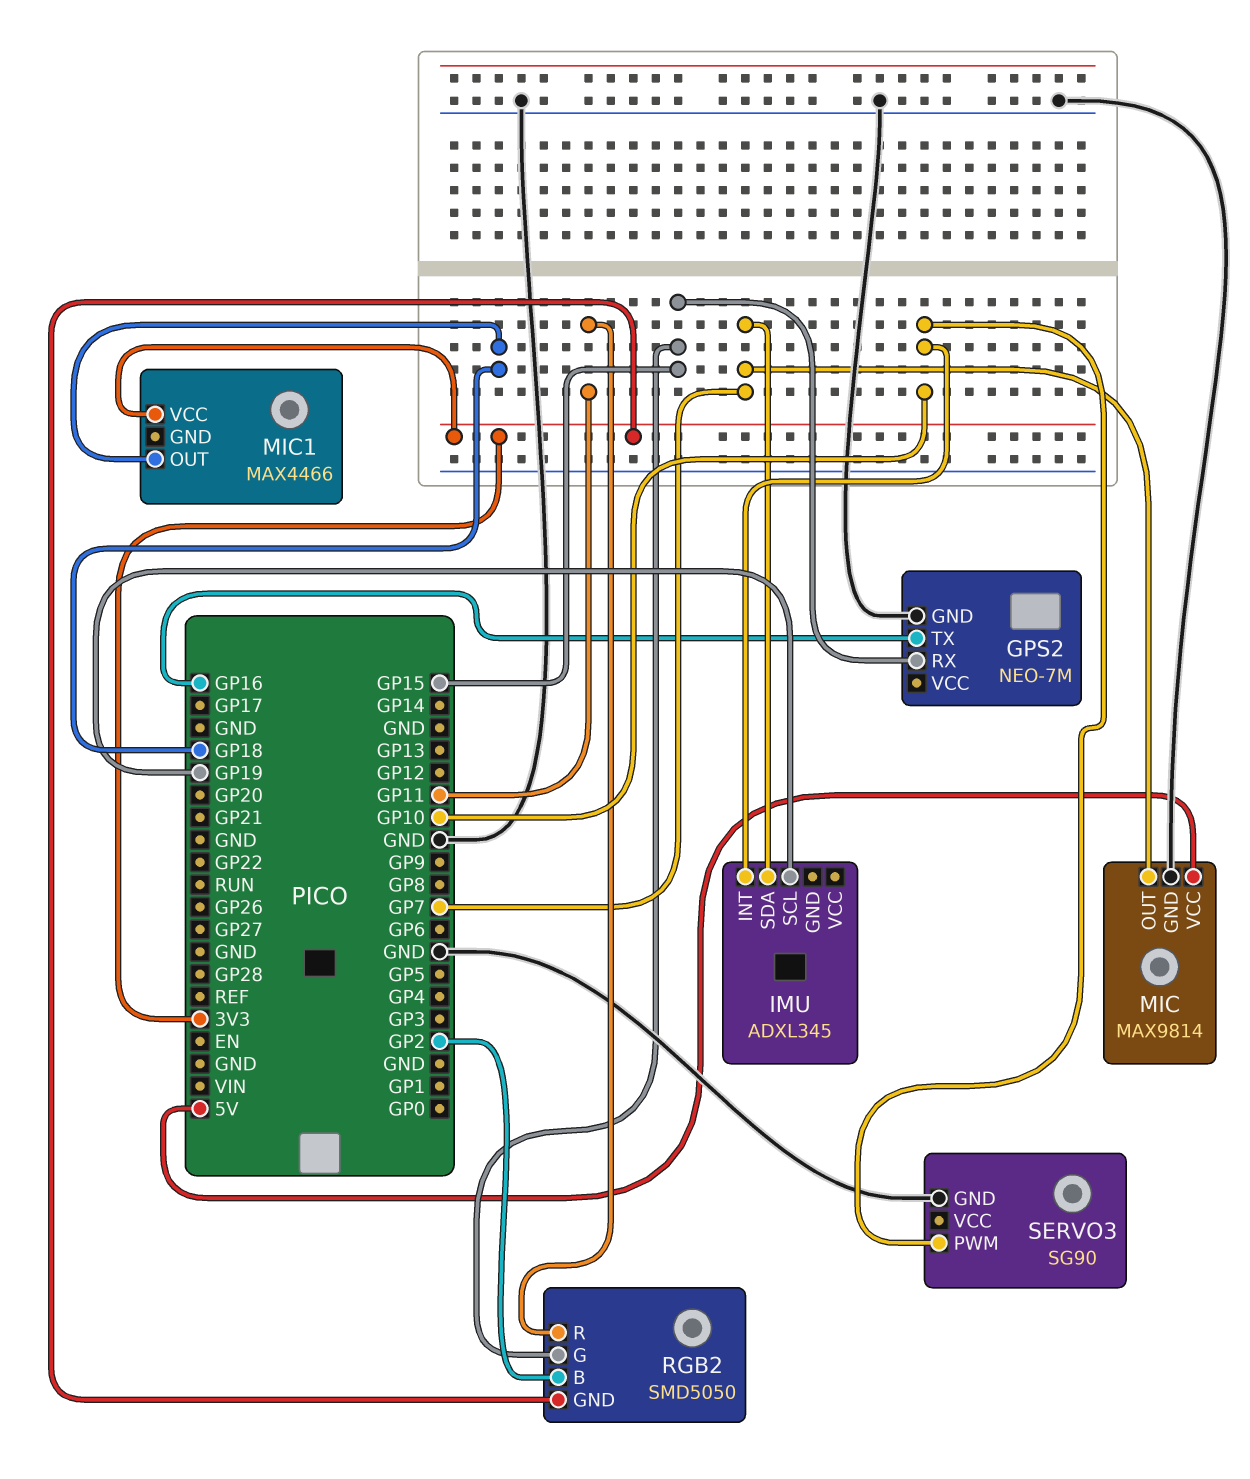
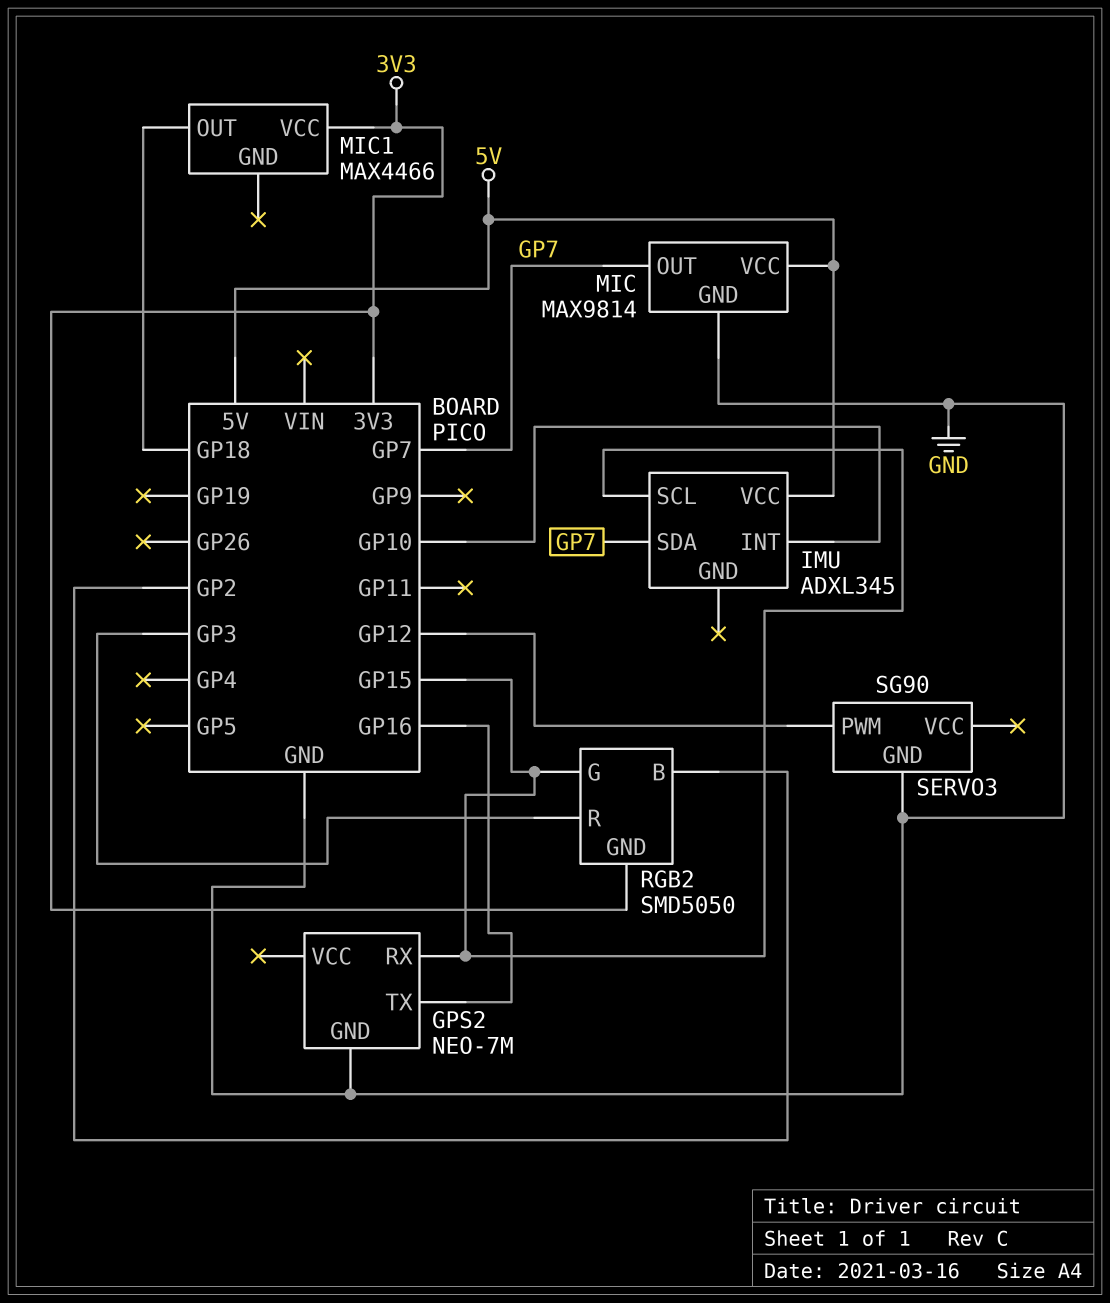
IMU pin SCL: GP19 -> GP15
IMU pin VCC: none -> 5V
RGB2 pin R: GP11 -> GP3
SERVO3 pin PWM: GP10 -> GP12

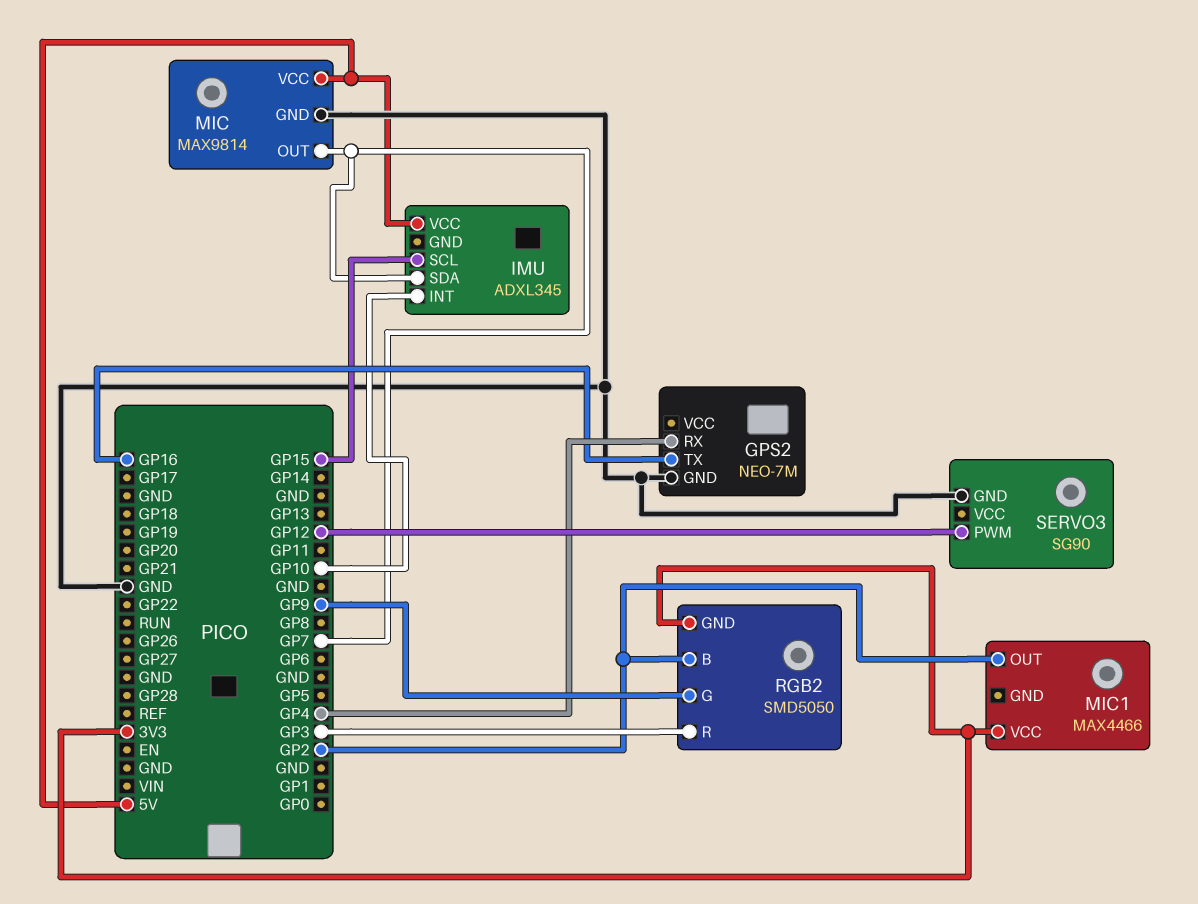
GPS2 pin RX: GP15 -> GP4
MIC1 pin OUT: GP18 -> GP2
RGB2 pin G: GP15 -> GP9

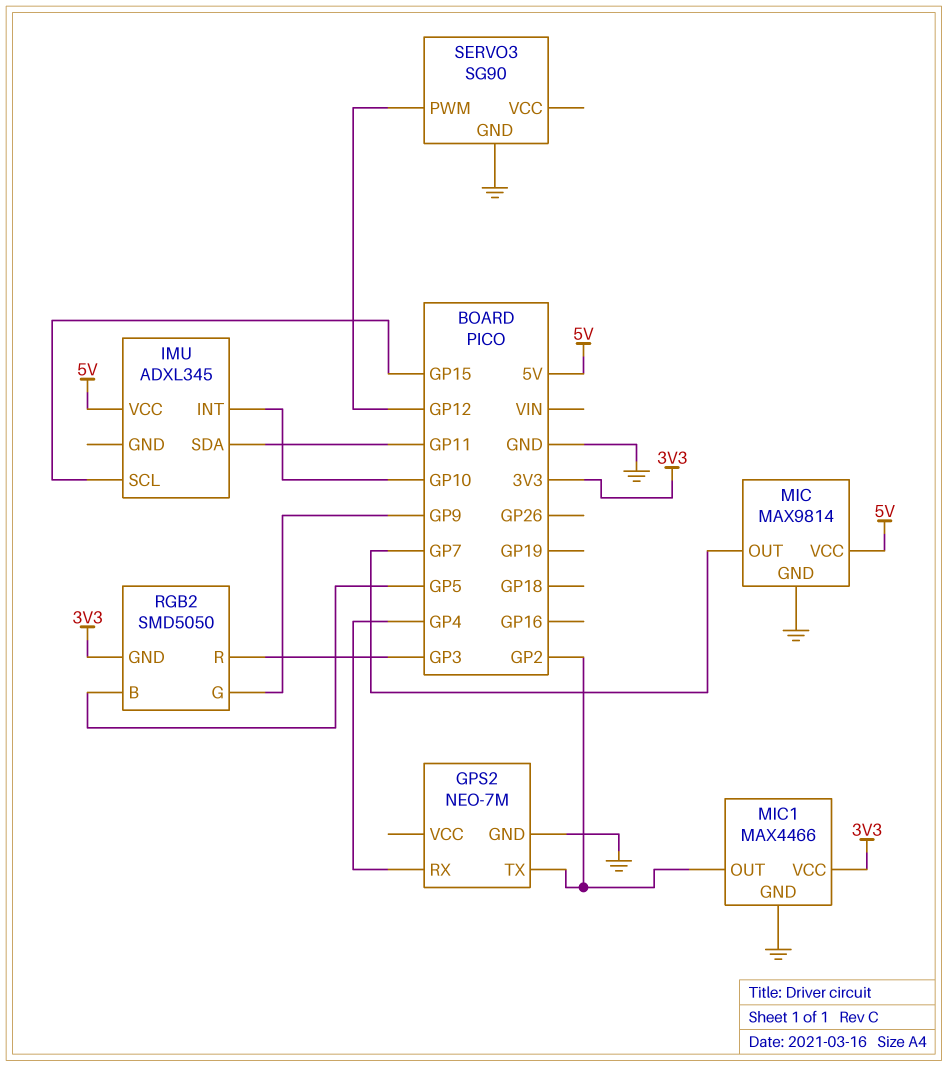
GPS2 pin TX: GP16 -> GP2
IMU pin SDA: GP7 -> GP11
MIC1 pin GND: none -> GND
RGB2 pin B: GP2 -> GP5

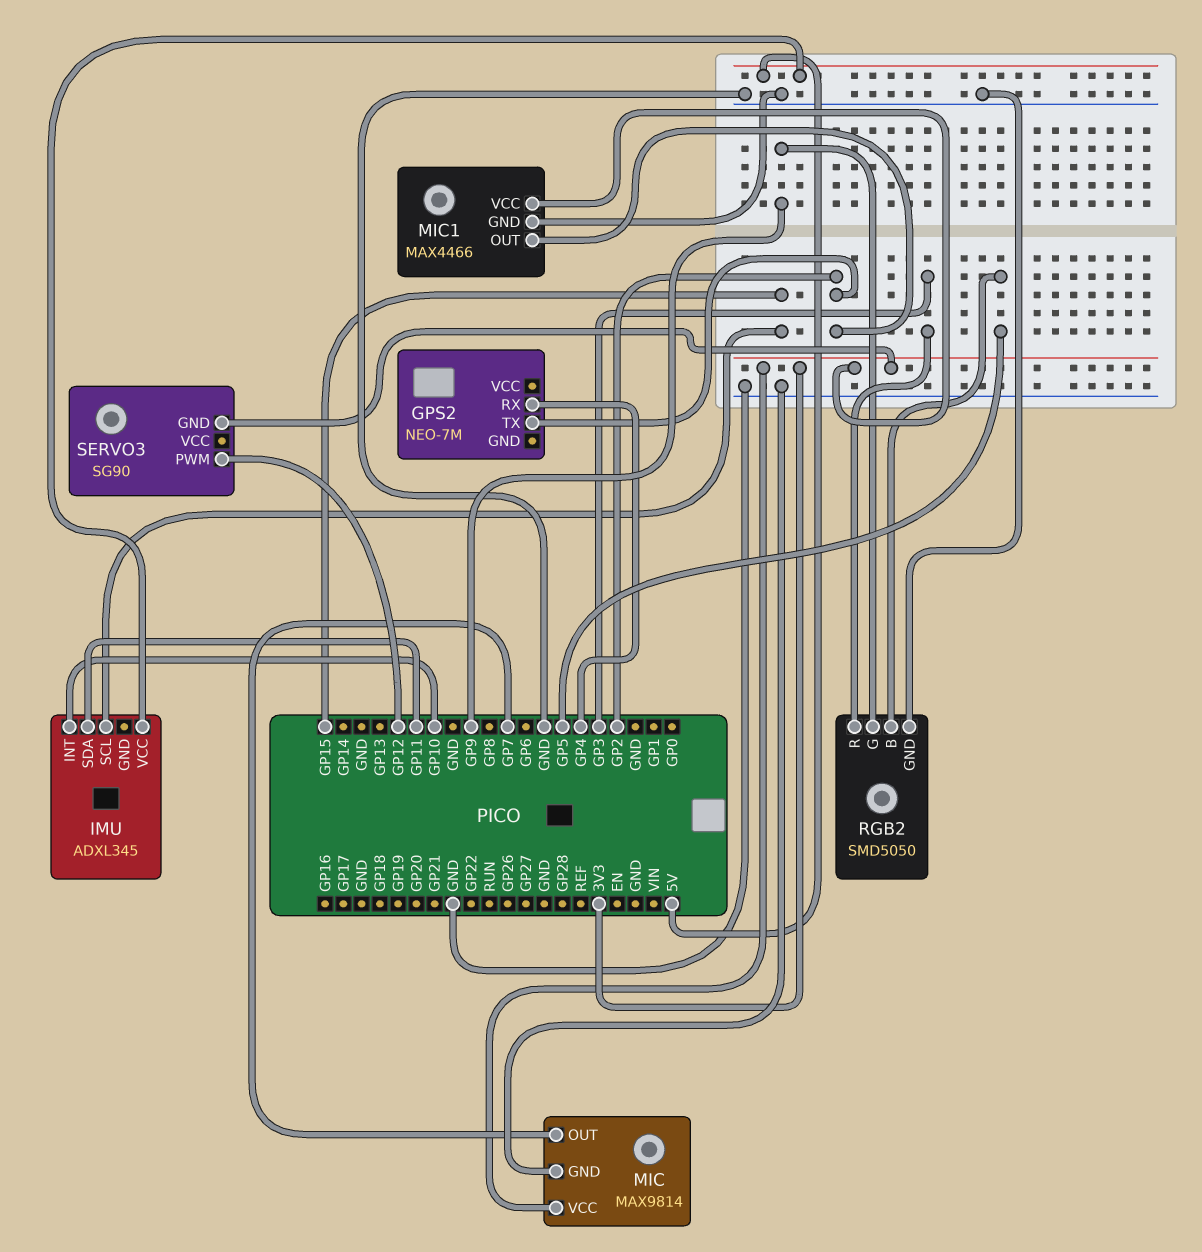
GPS2 pin GND: GND -> none
MIC pin VCC: 5V -> 3V3
RGB2 pin GND: 3V3 -> GND
SERVO3 pin GND: GND -> 3V3

